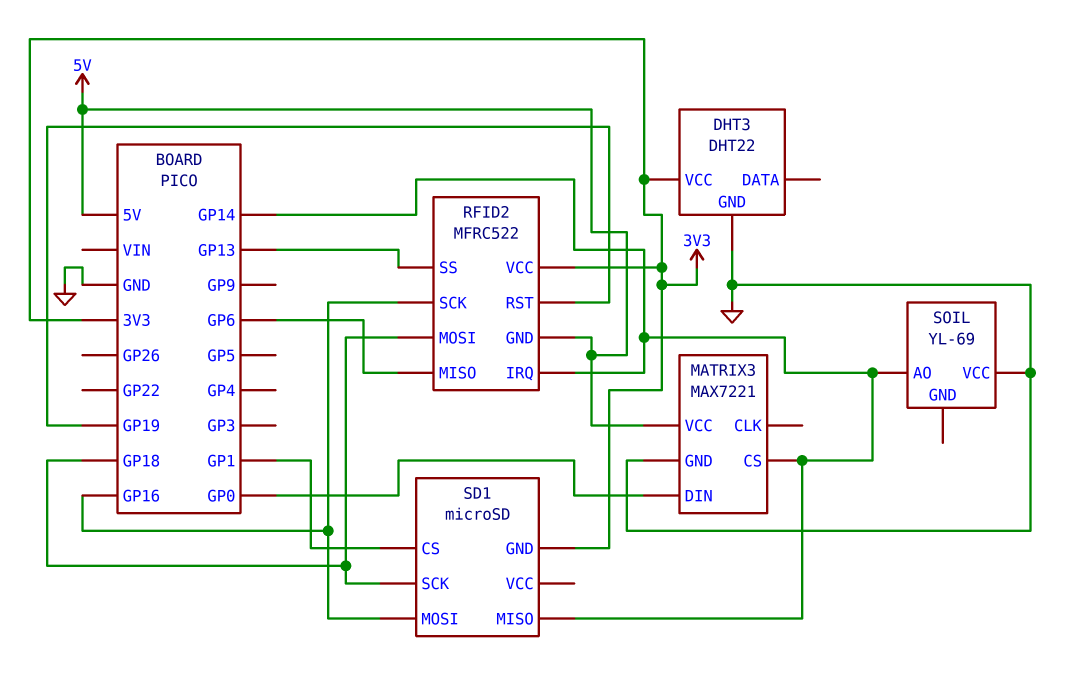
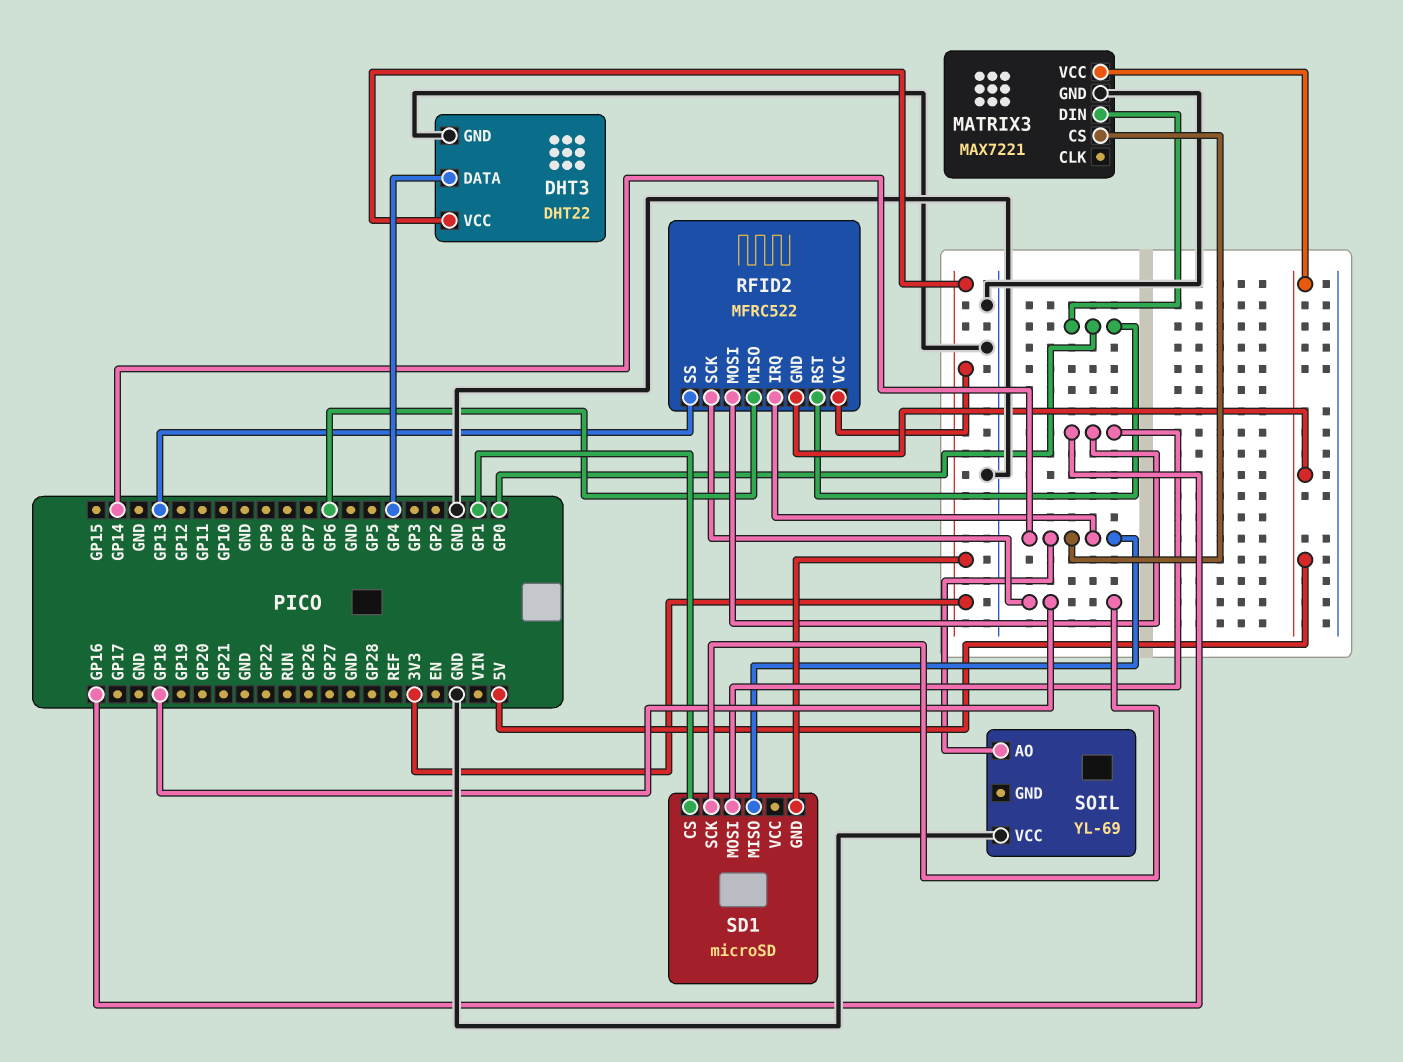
DHT3 pin DATA: none -> GP4
RFID2 pin MOSI: GP18 -> GP16
RFID2 pin RST: GP19 -> GP0
RFID2 pin SCK: GP16 -> GP18

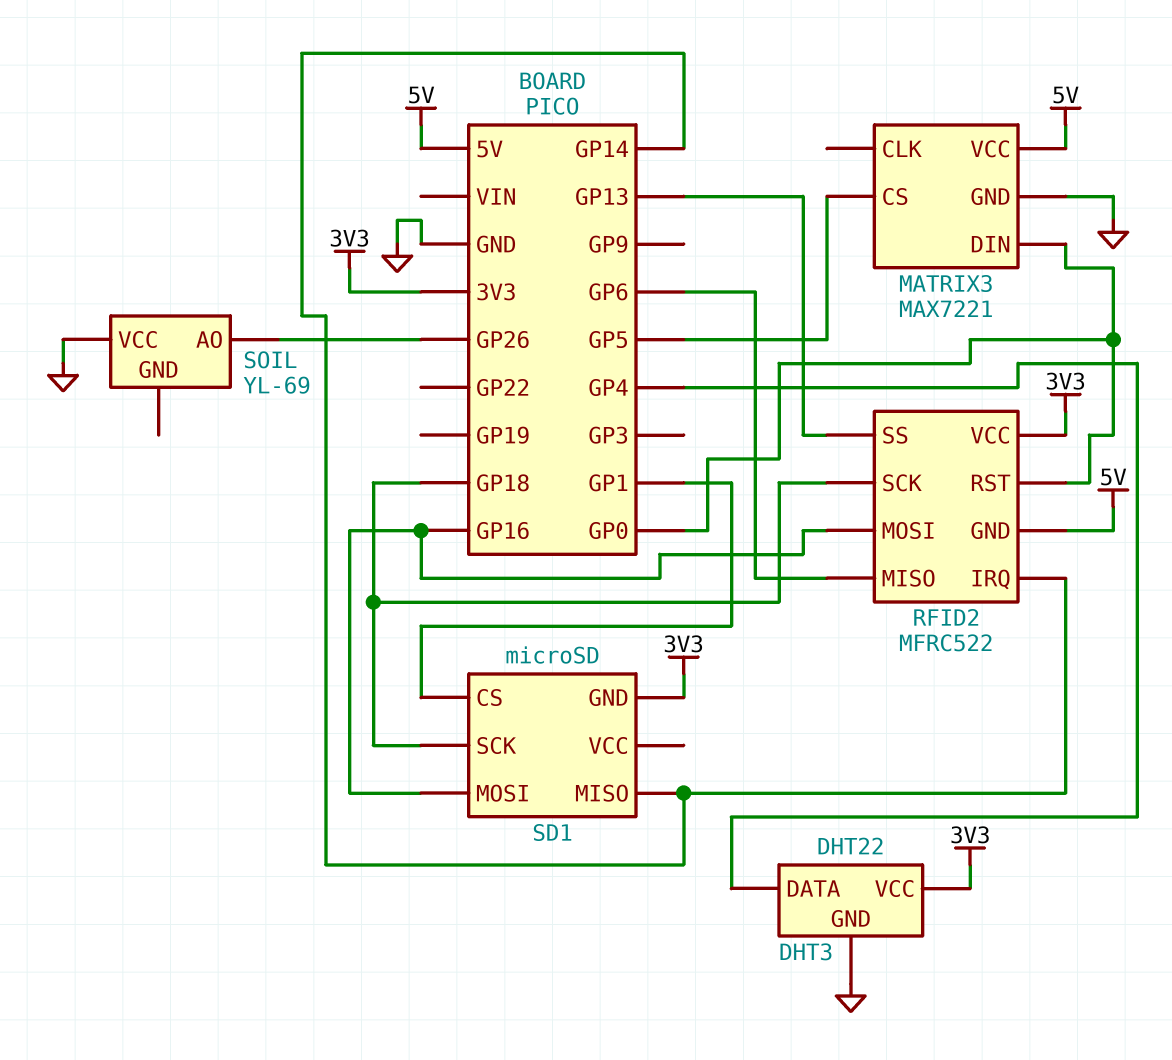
MATRIX3 pin CS: GP14 -> GP5
SOIL pin AO: GP14 -> GP26

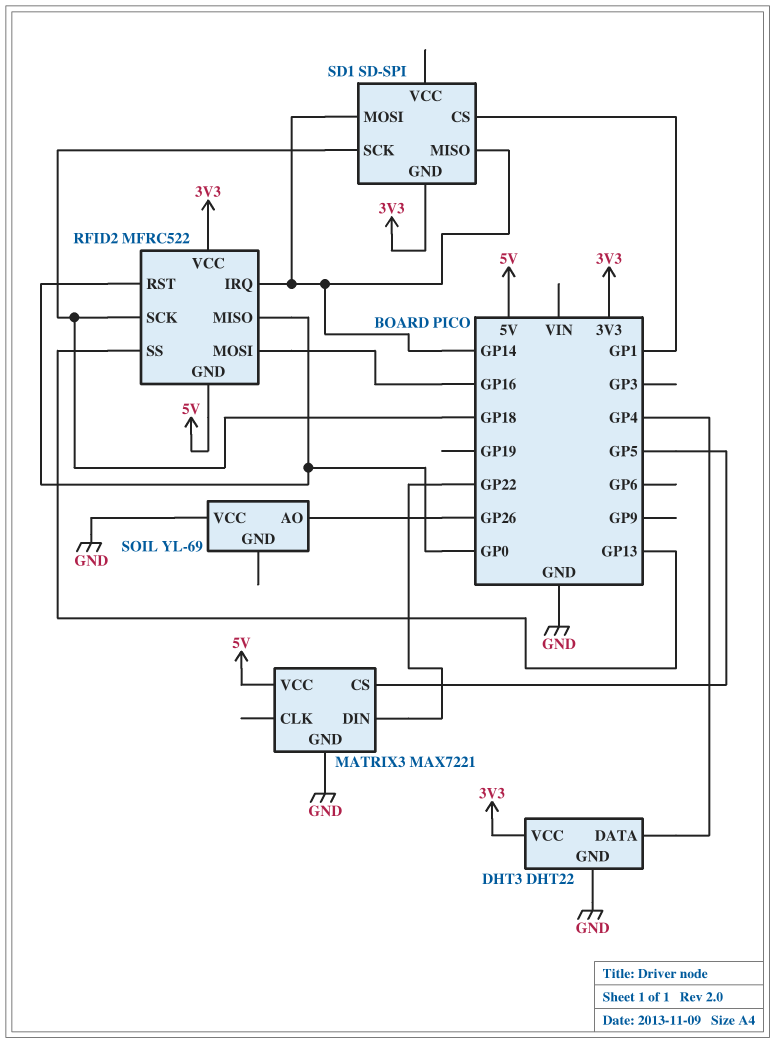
MATRIX3 pin DIN: GP0 -> GP22
RFID2 pin MISO: GP6 -> GP0
SD1: microSD -> SD-SPI
SD1 pin MOSI: GP16 -> GP14

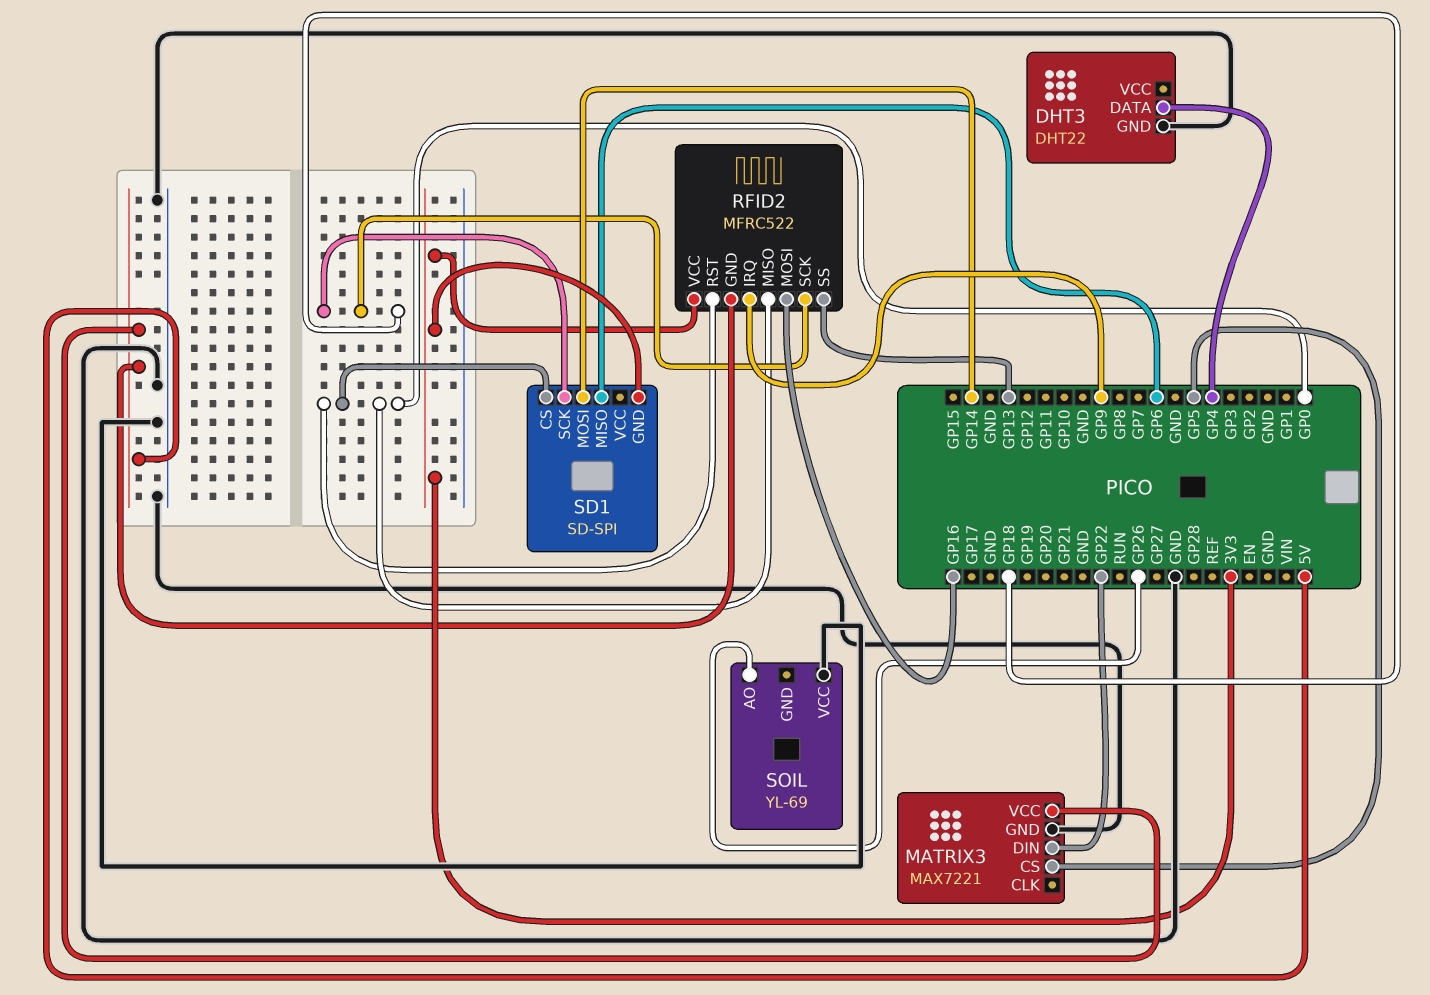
DHT3 pin VCC: 3V3 -> none
RFID2 pin IRQ: GP14 -> GP9
SD1 pin CS: GP1 -> GP0
SD1 pin MISO: GP14 -> GP6

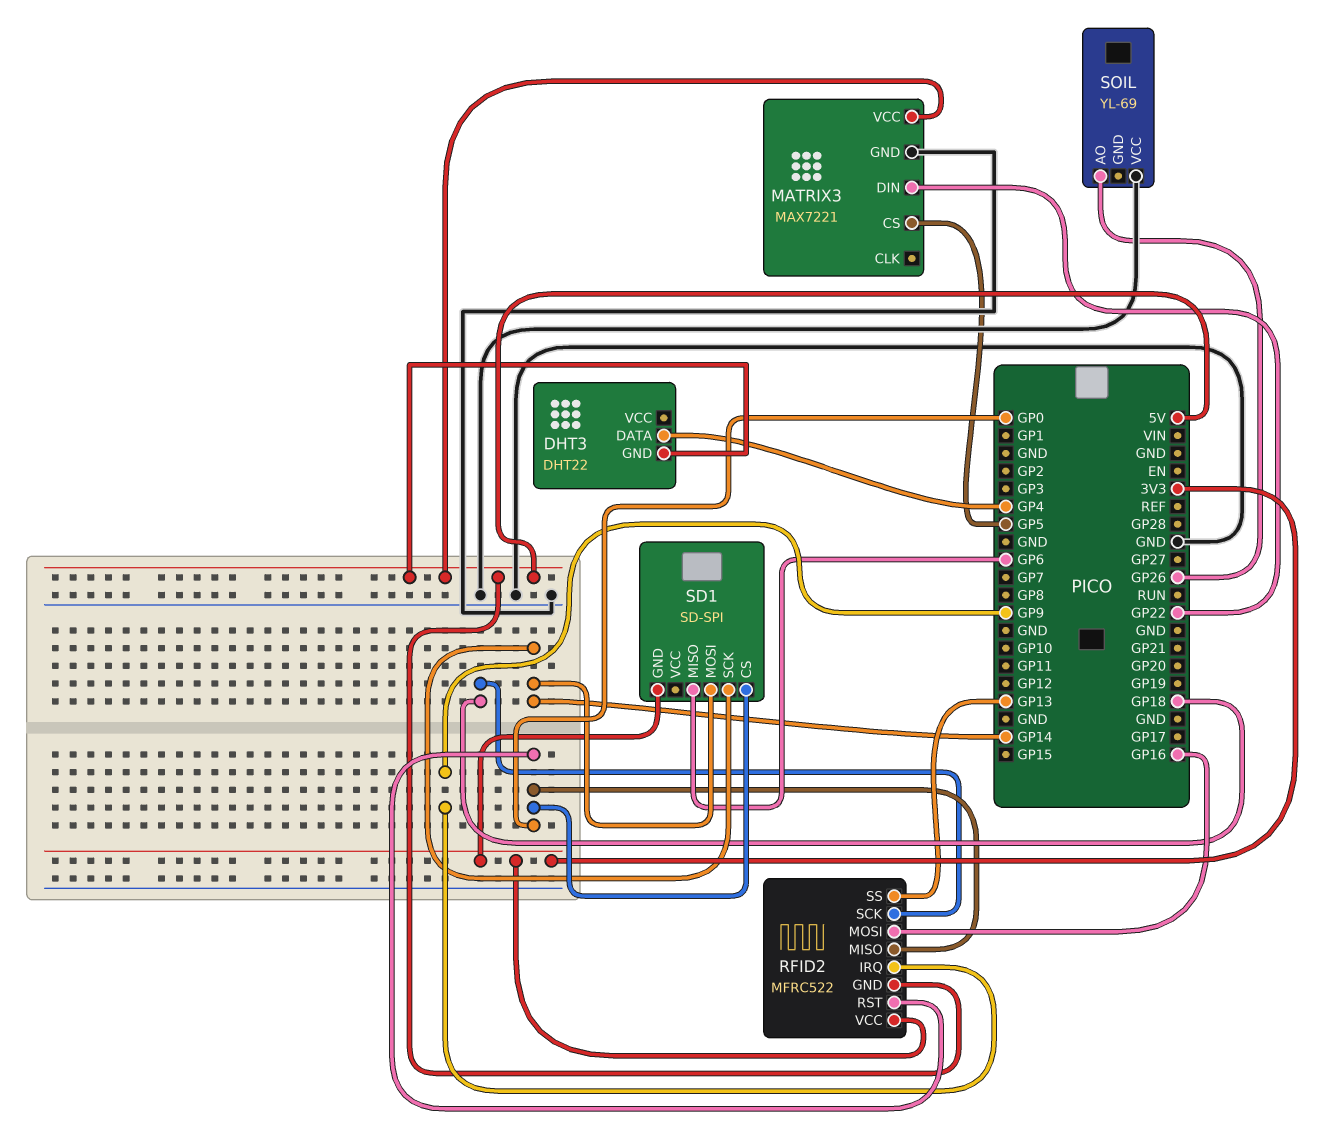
DHT3 pin GND: GND -> 5V
SD1 pin SCK: GP18 -> GP14

